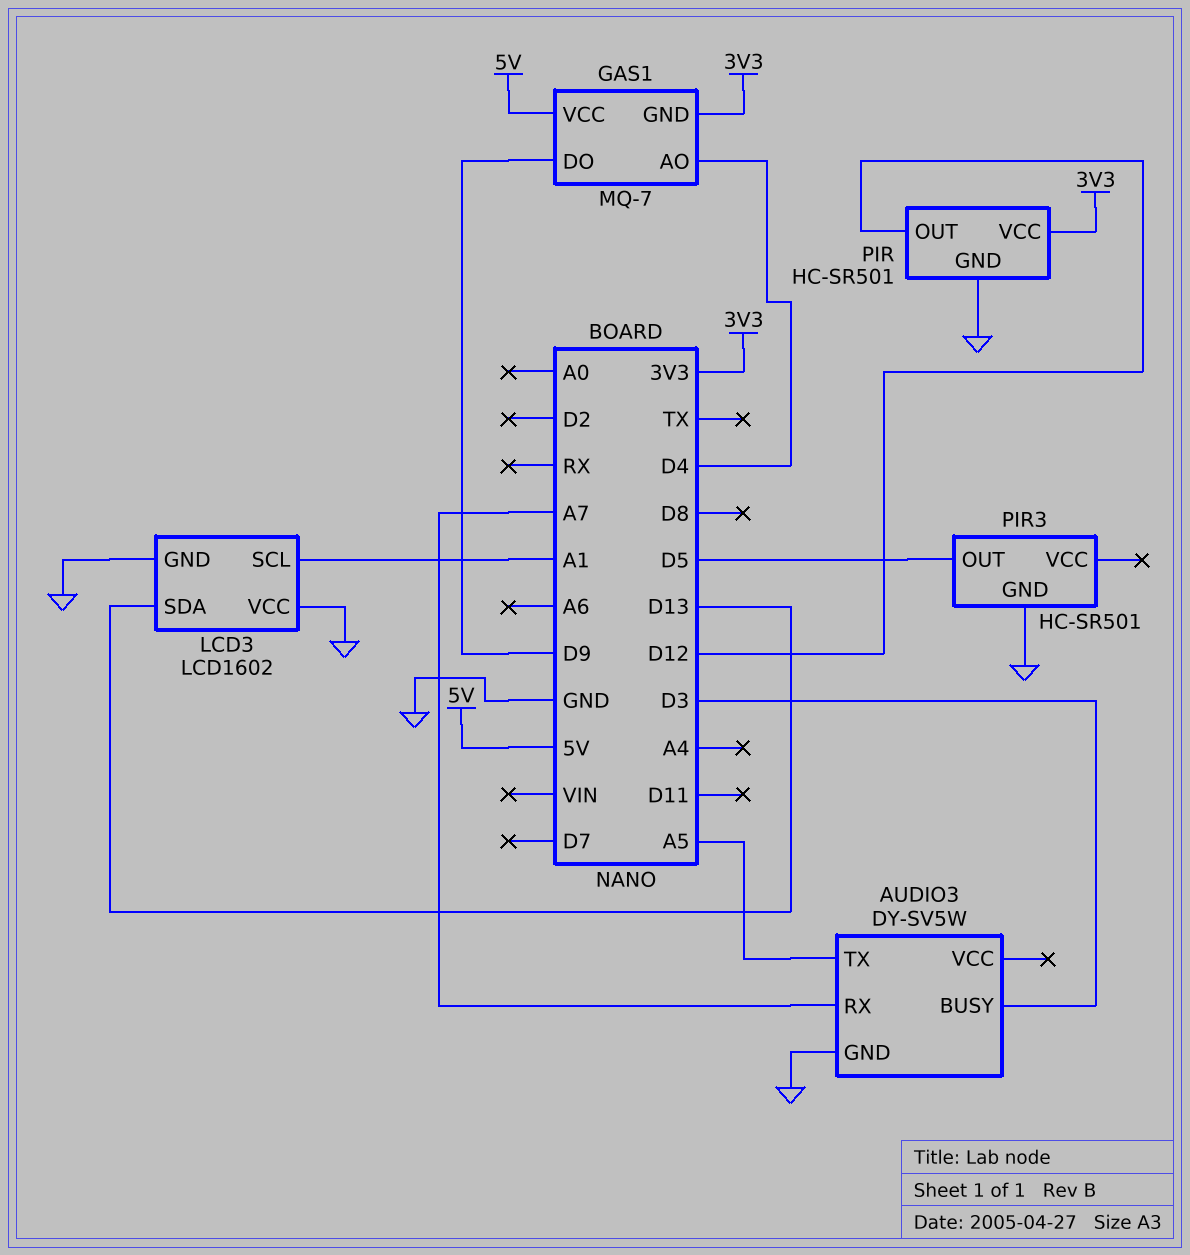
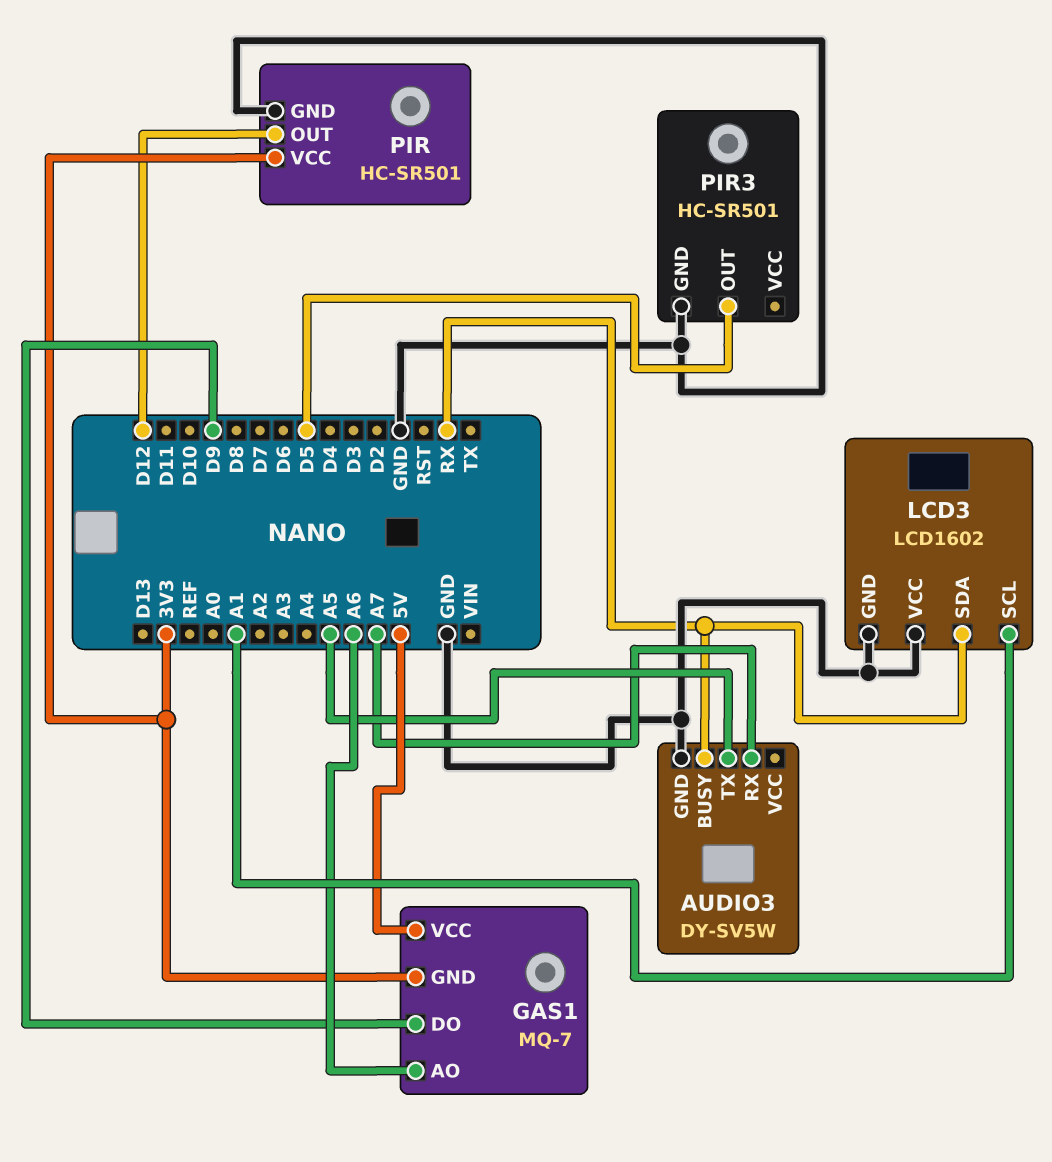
AUDIO3 pin BUSY: D3 -> RX
GAS1 pin AO: D4 -> A6
LCD3 pin SDA: D13 -> RX

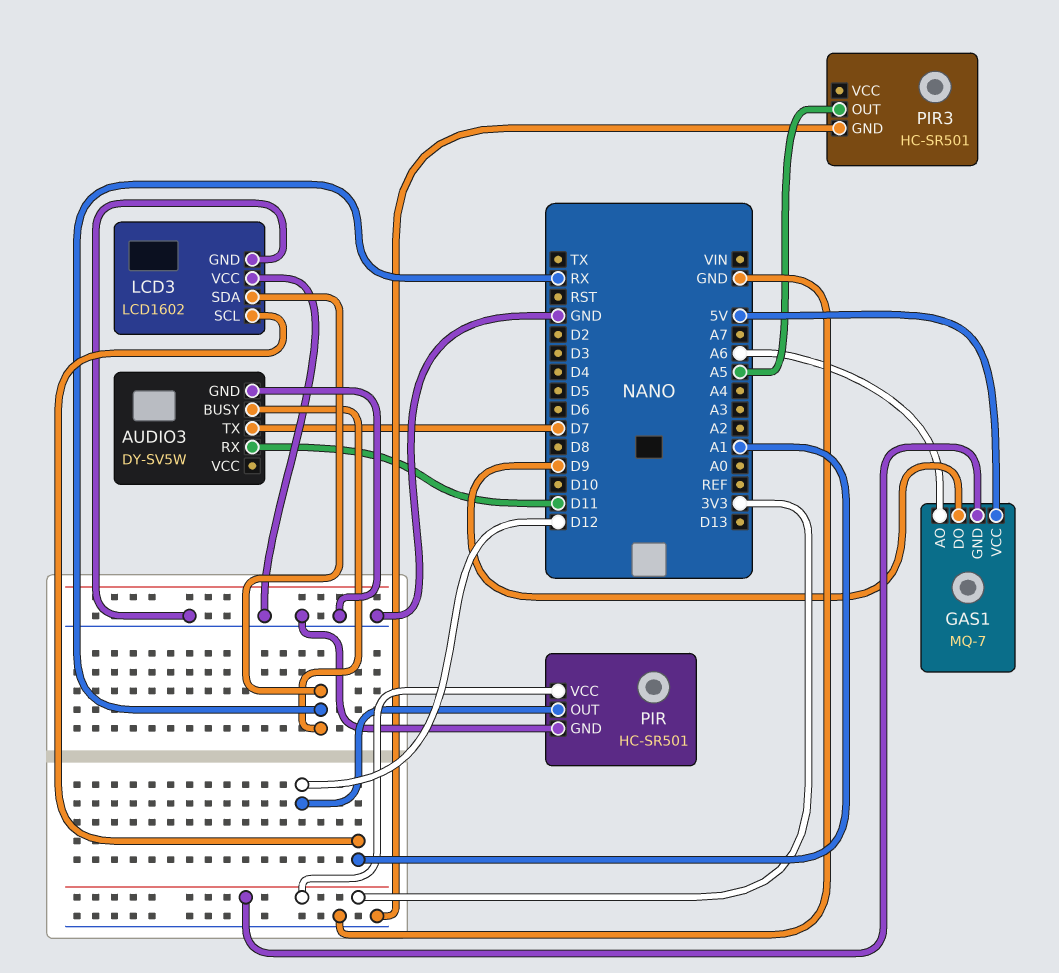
AUDIO3 pin RX: A7 -> D11
AUDIO3 pin TX: A5 -> D7
PIR3 pin OUT: D5 -> A5

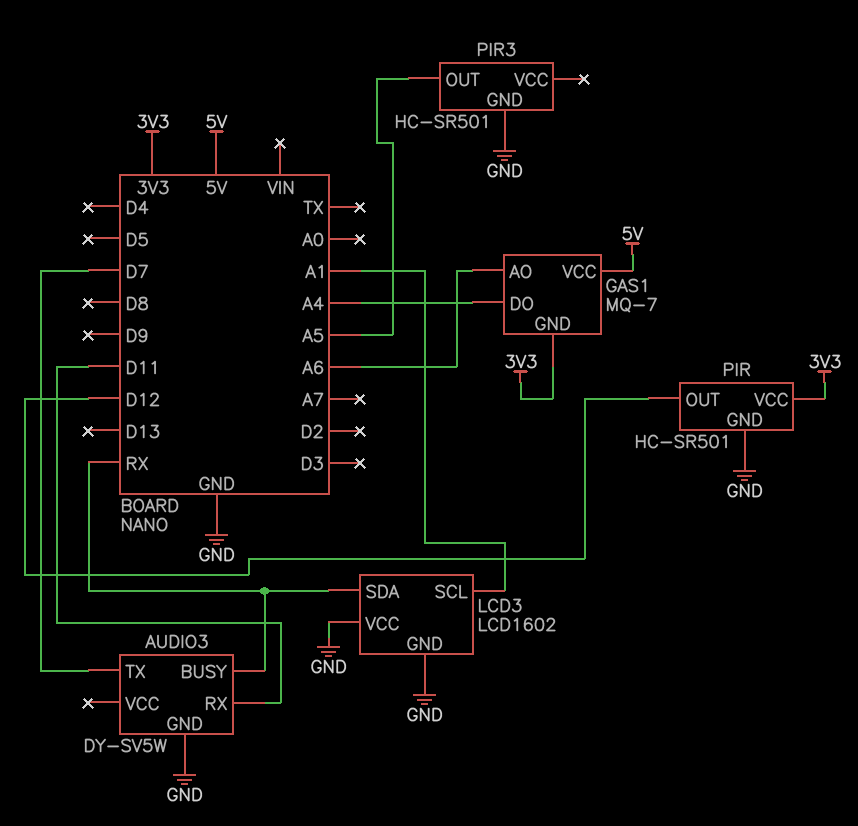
GAS1 pin DO: D9 -> A4

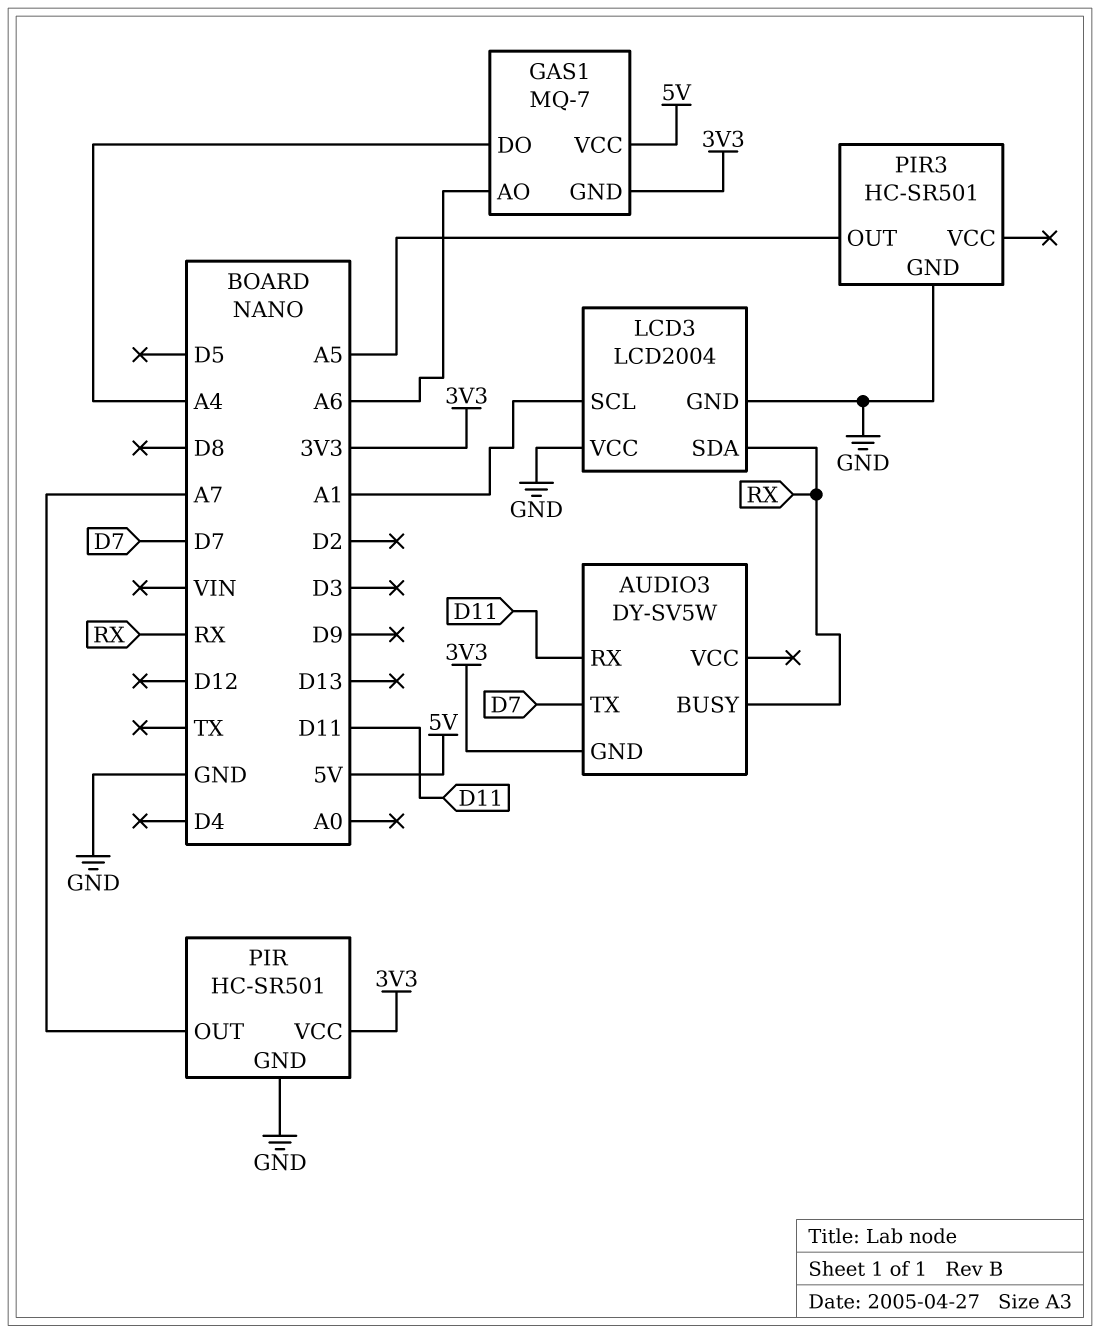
AUDIO3 pin GND: GND -> 3V3
LCD3: LCD1602 -> LCD2004
PIR pin OUT: D12 -> A7

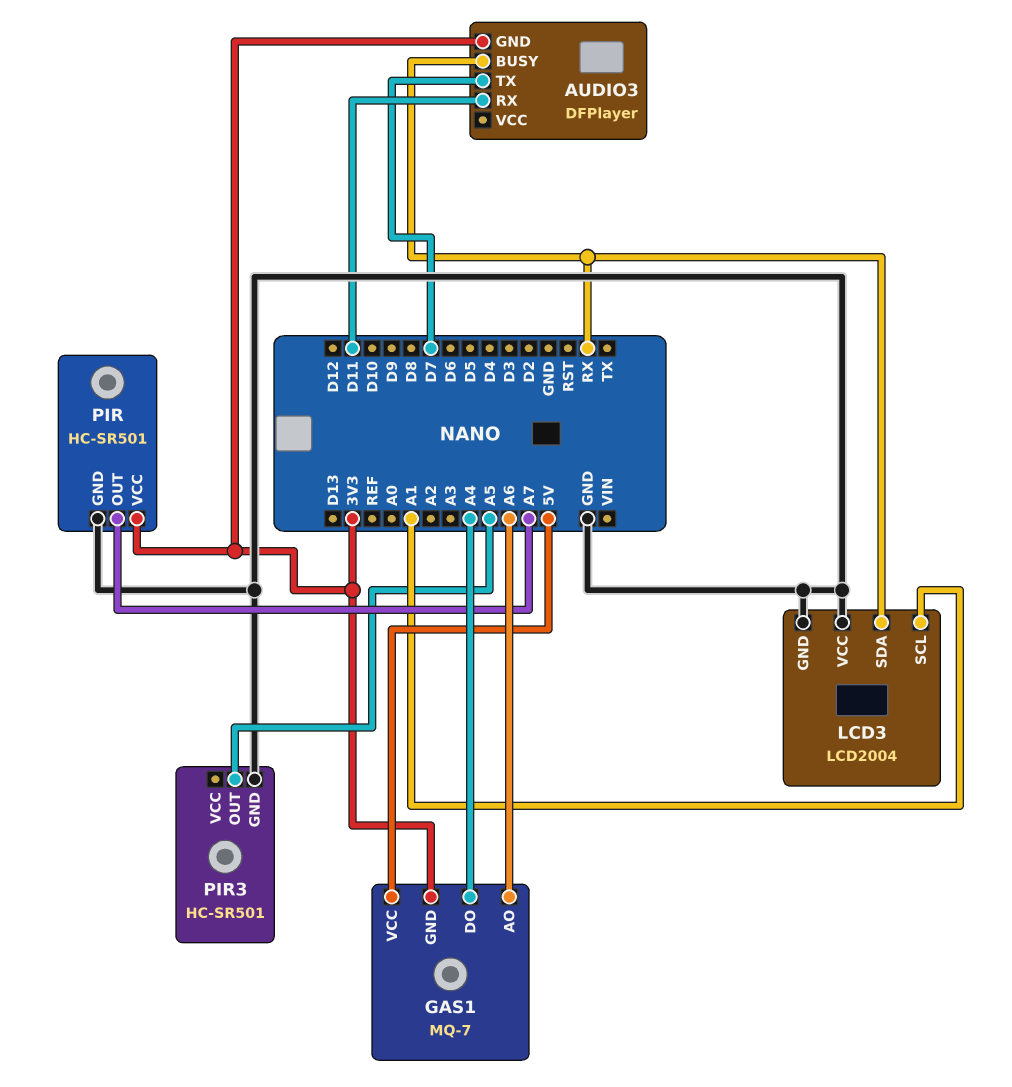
AUDIO3: DY-SV5W -> DFPlayer

